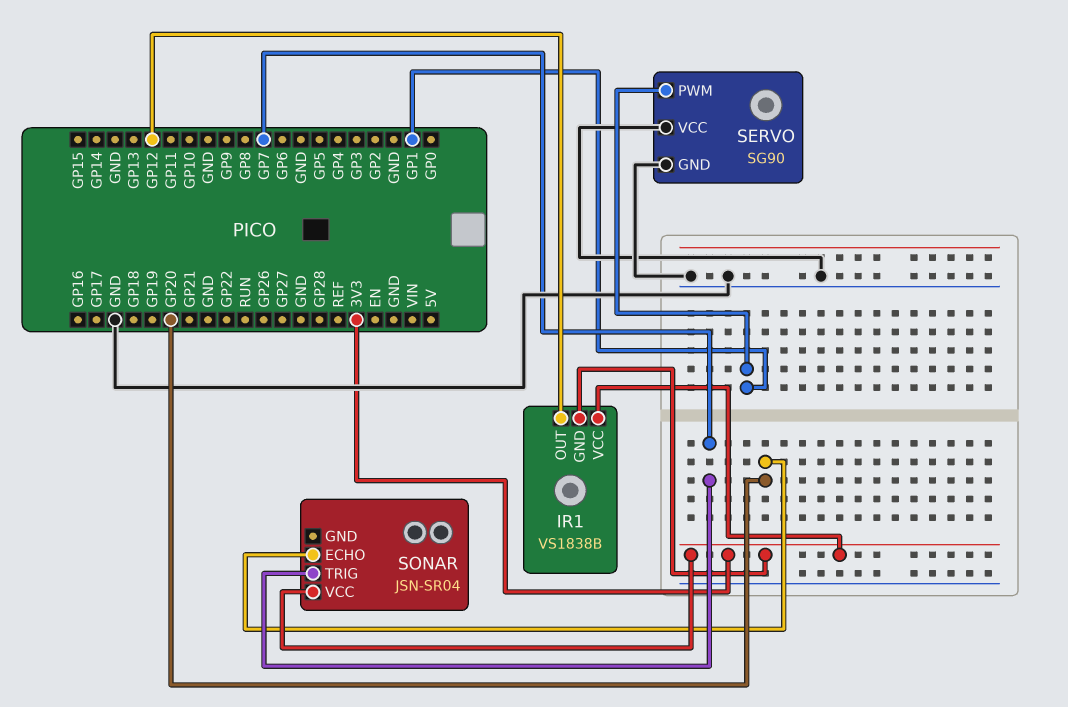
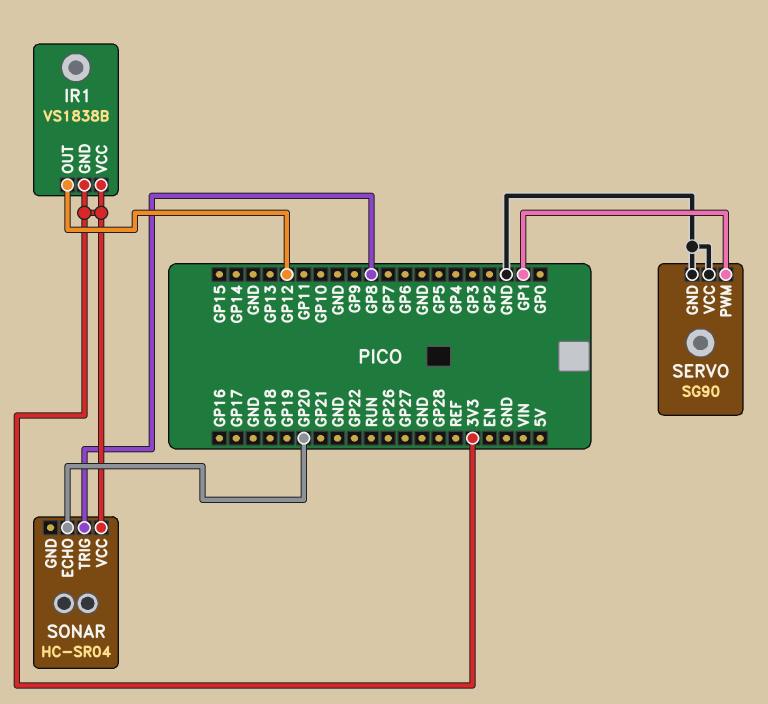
SONAR: JSN-SR04 -> HC-SR04
SONAR pin TRIG: GP7 -> GP8

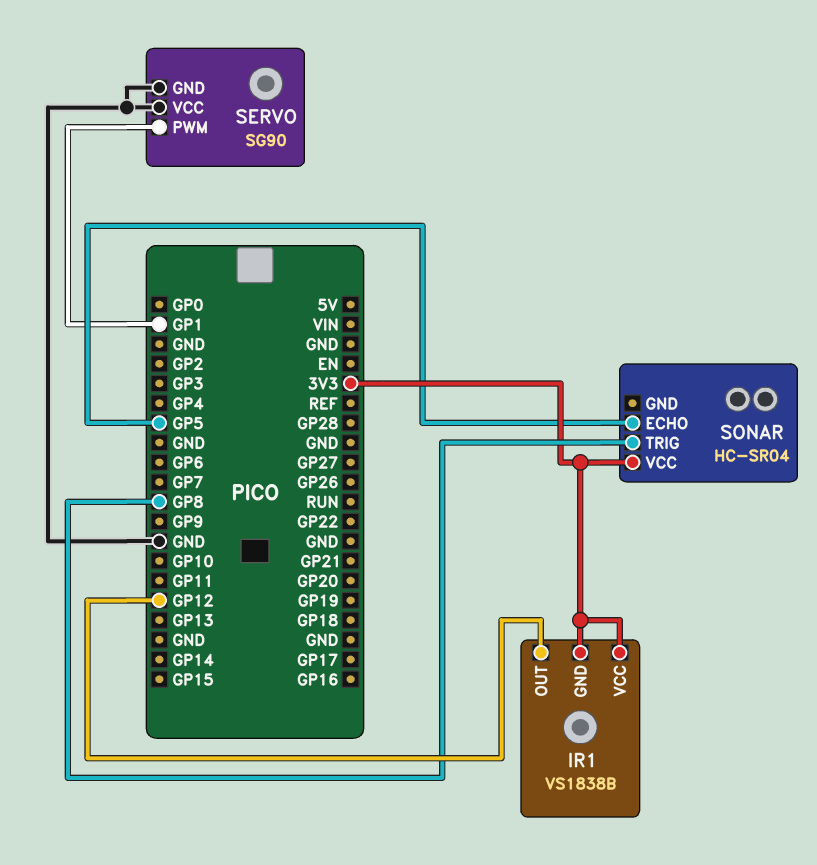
SONAR pin ECHO: GP20 -> GP5

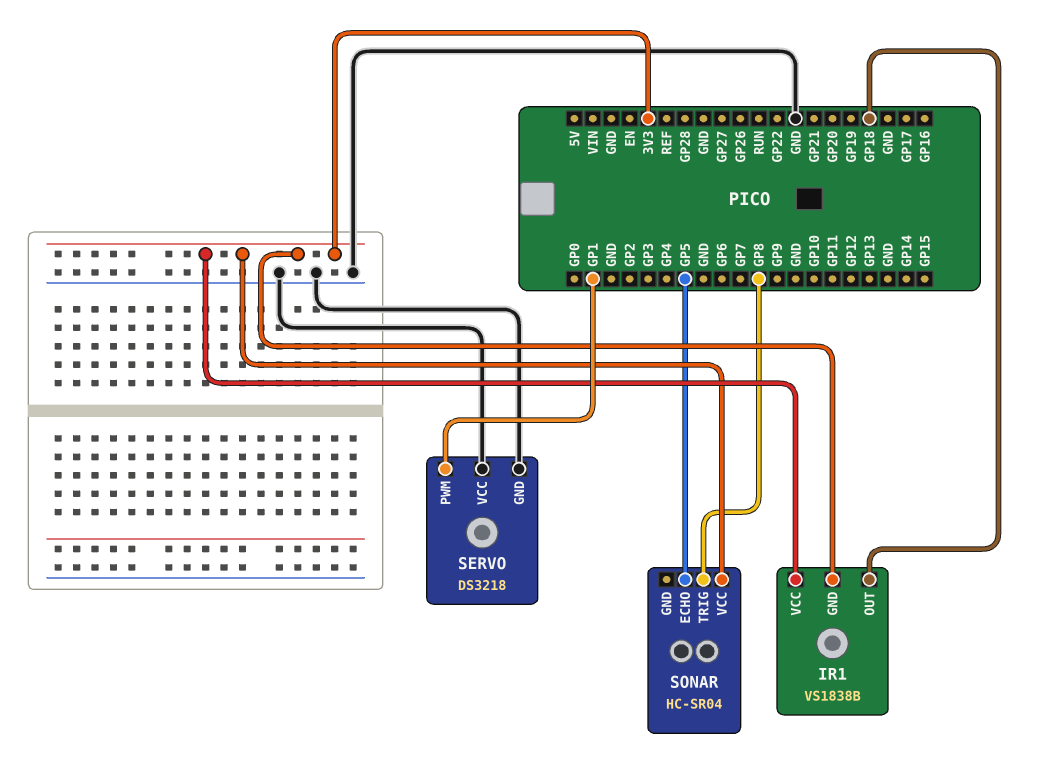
IR1 pin OUT: GP12 -> GP18
SERVO: SG90 -> DS3218

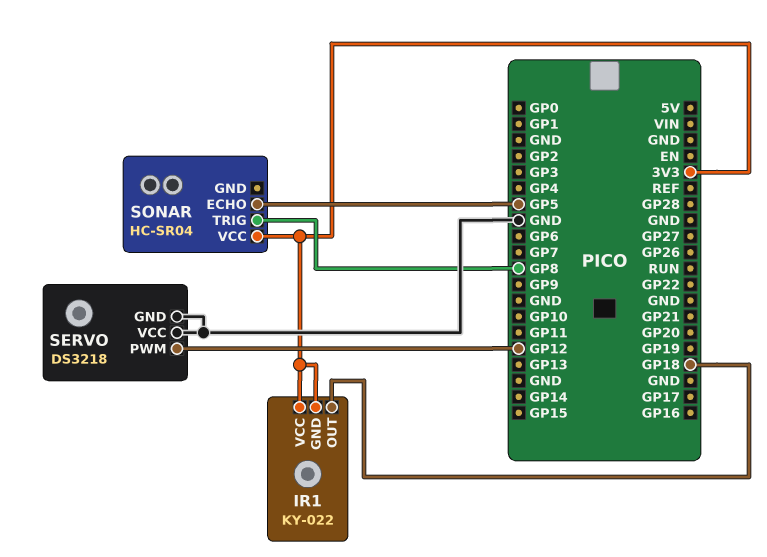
IR1: VS1838B -> KY-022
SERVO pin PWM: GP1 -> GP12

